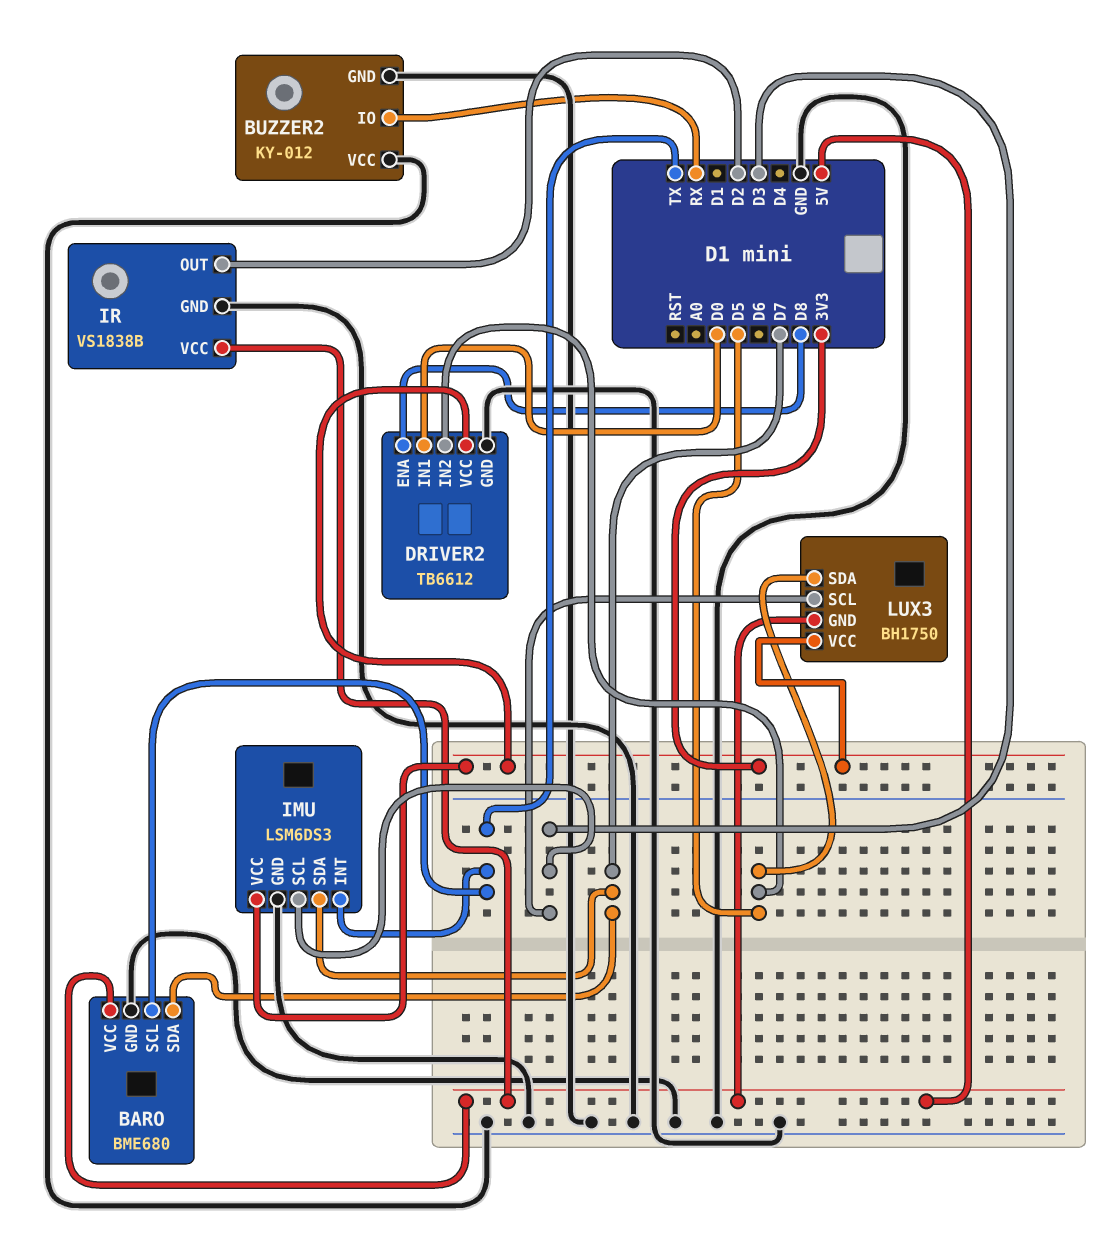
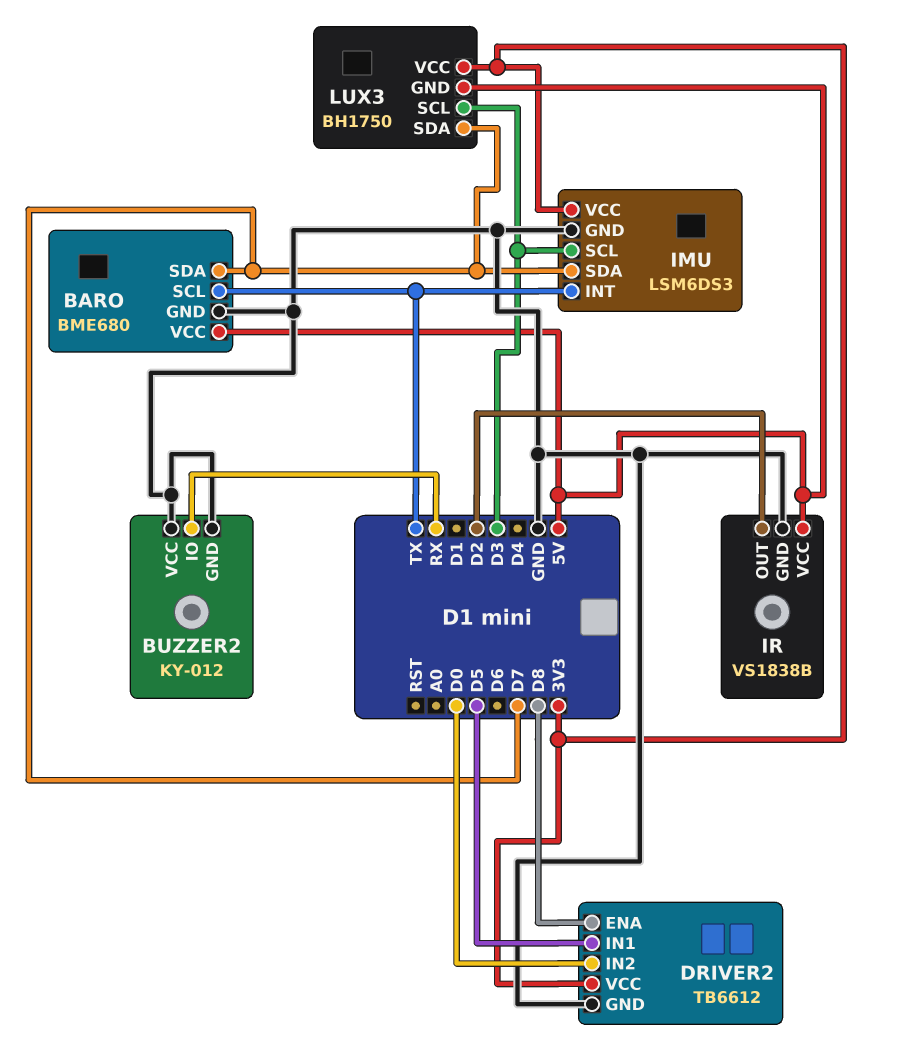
DRIVER2 pin IN1: D0 -> D5
DRIVER2 pin IN2: D5 -> D0
LUX3 pin SDA: D5 -> D7

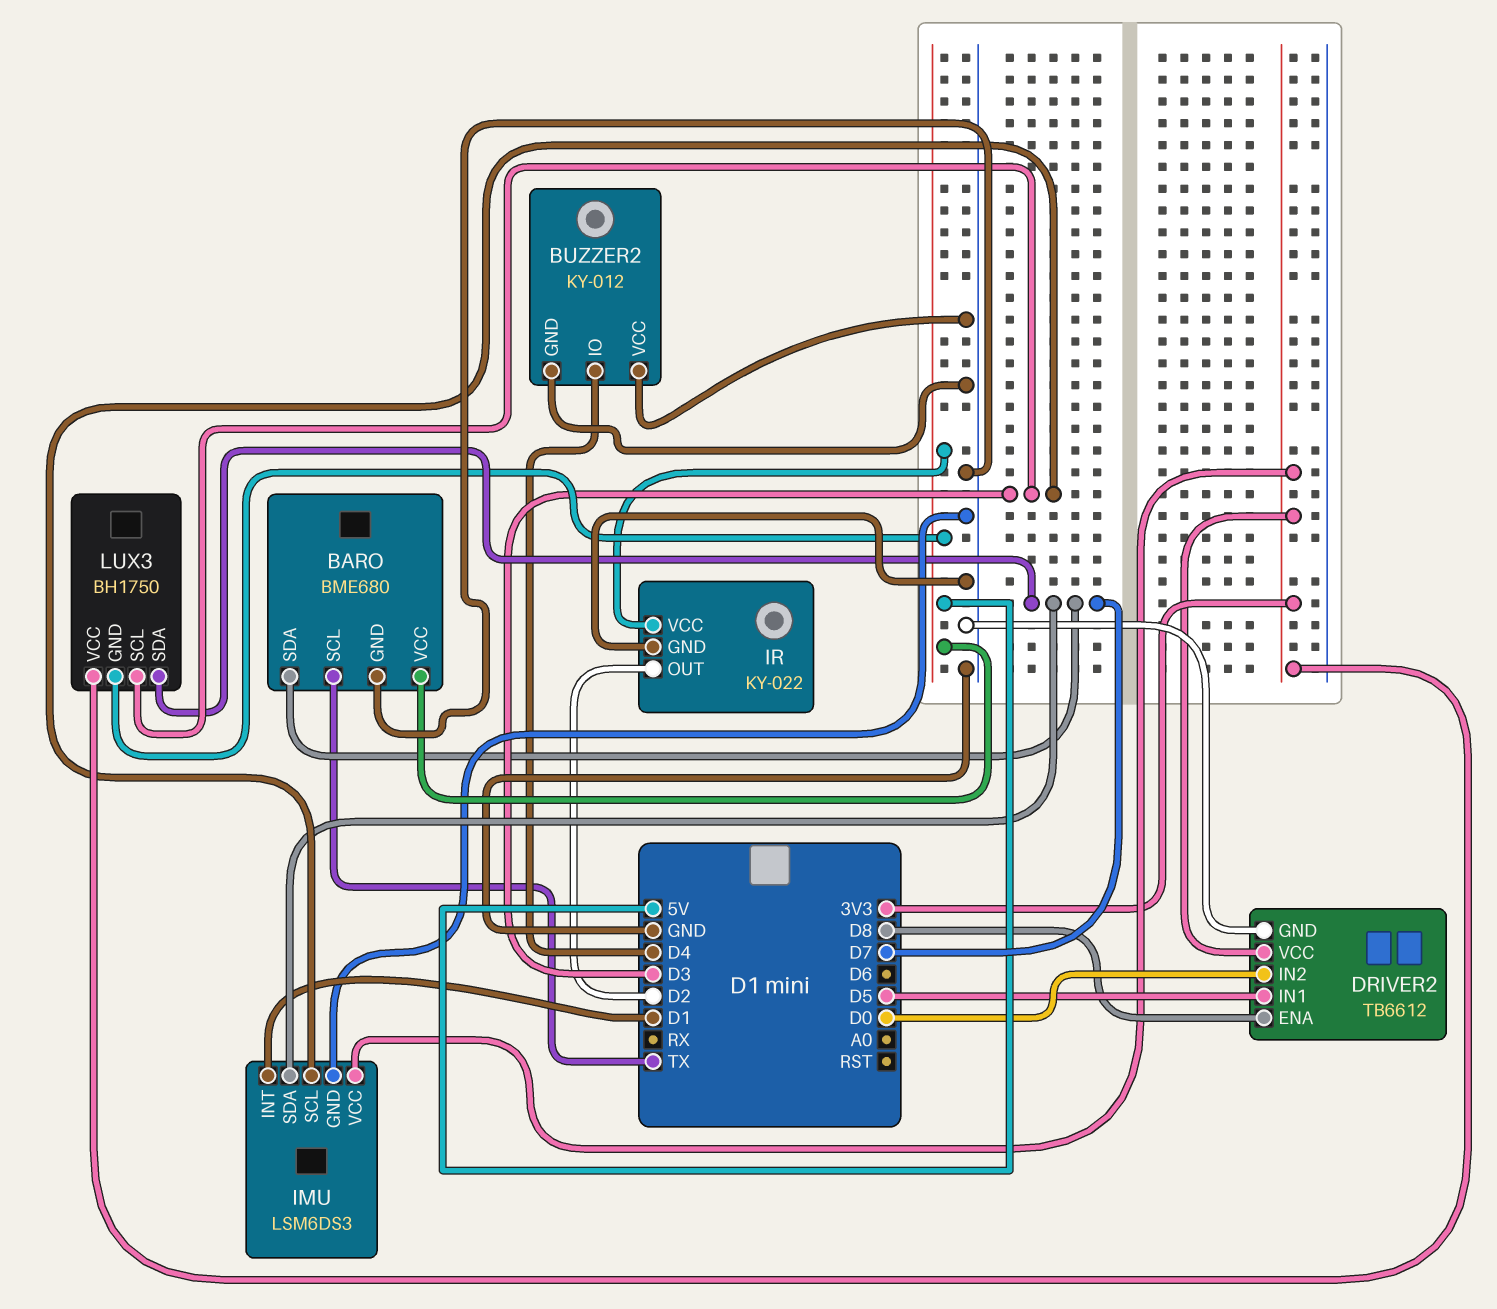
BUZZER2 pin IO: RX -> D4
IMU pin INT: TX -> D1
IR: VS1838B -> KY-022

